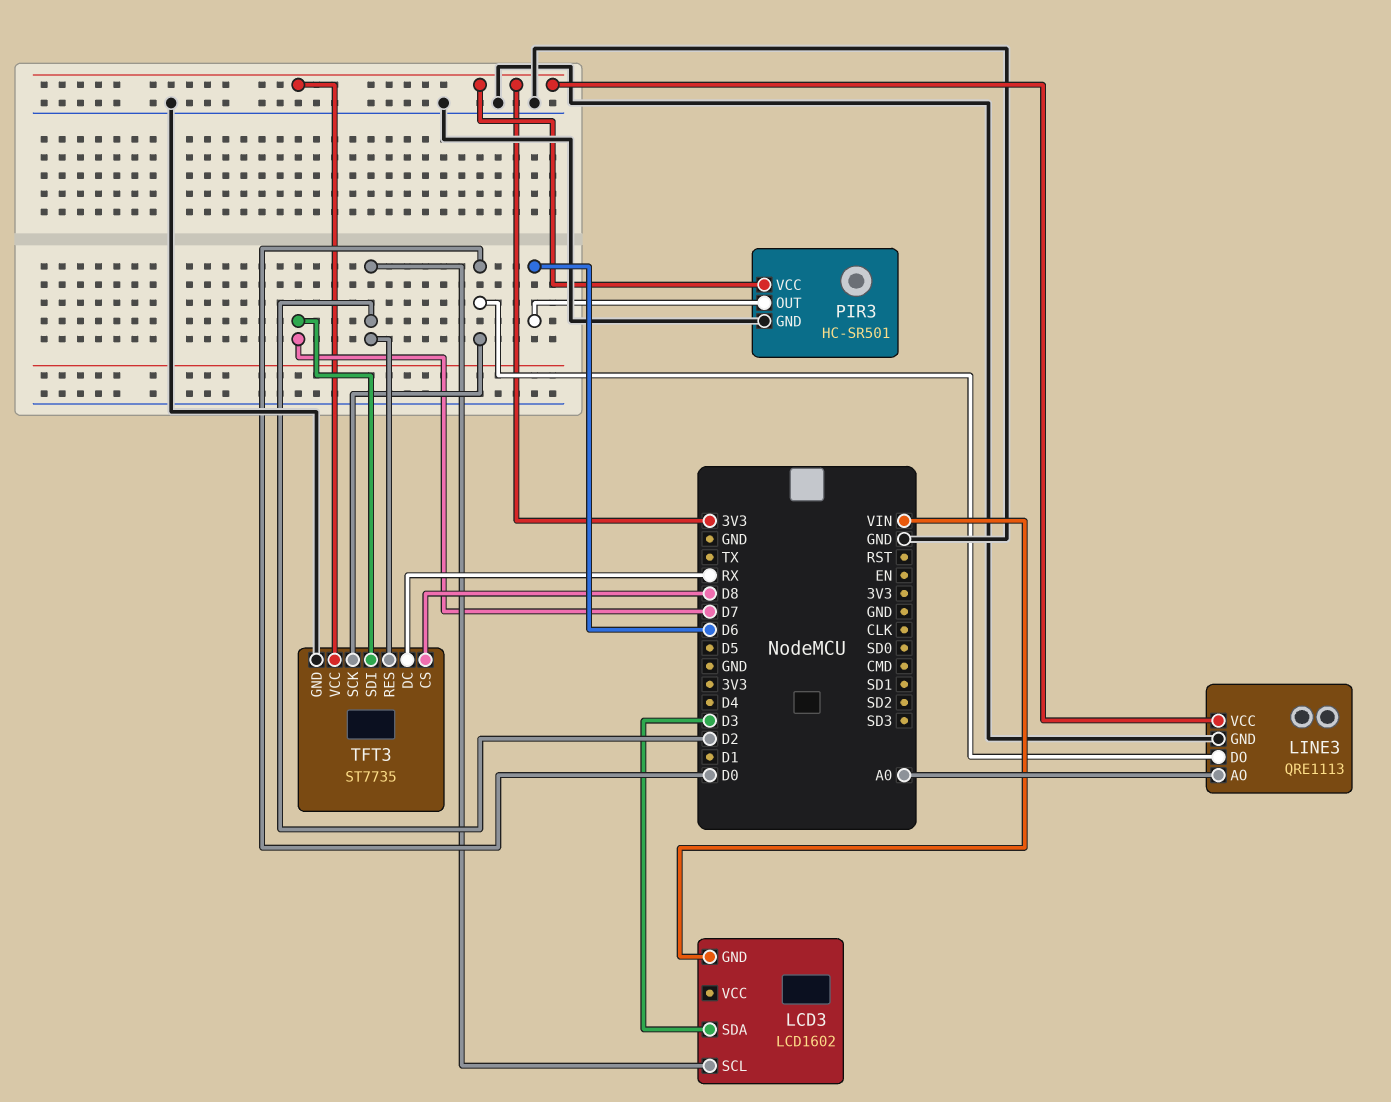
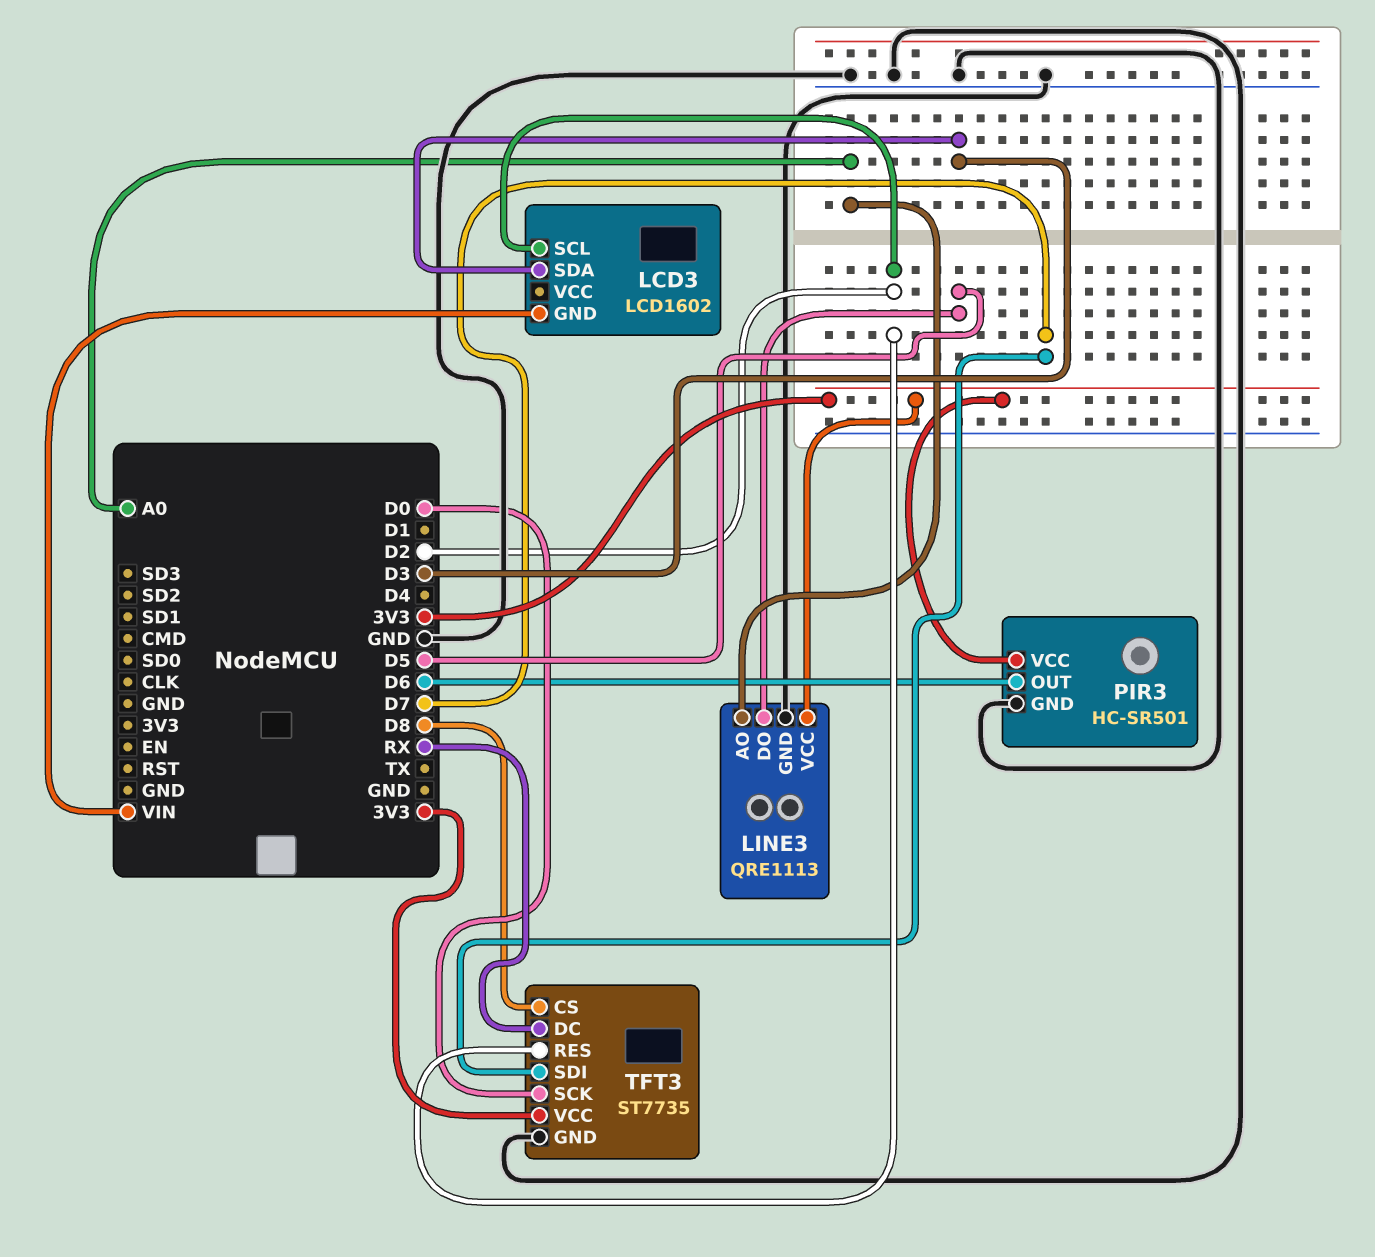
LINE3 pin DO: D0 -> D5

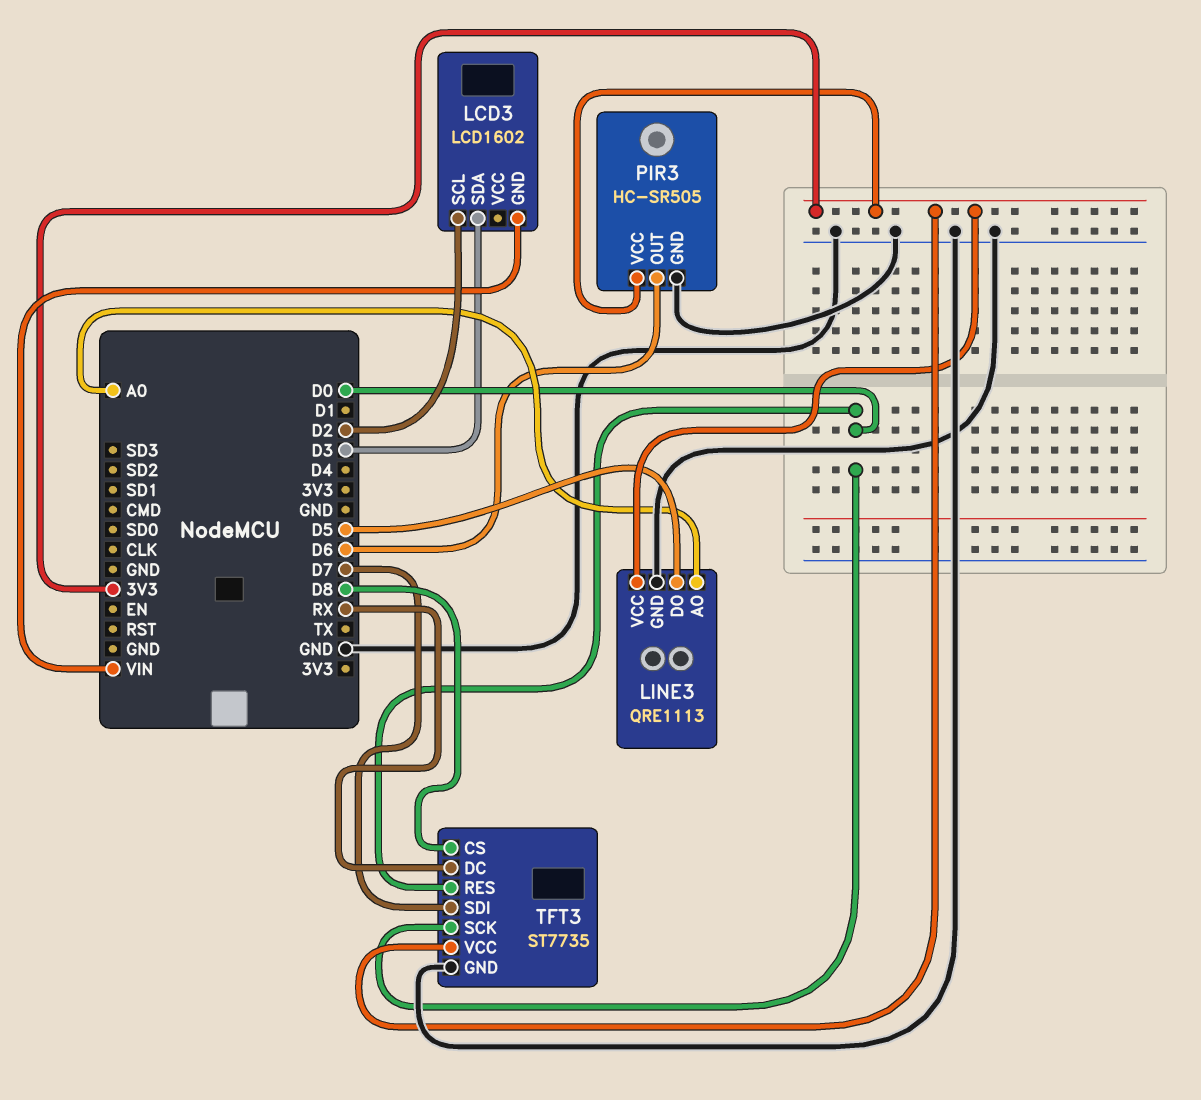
PIR3: HC-SR501 -> HC-SR505
TFT3 pin RES: D2 -> D0

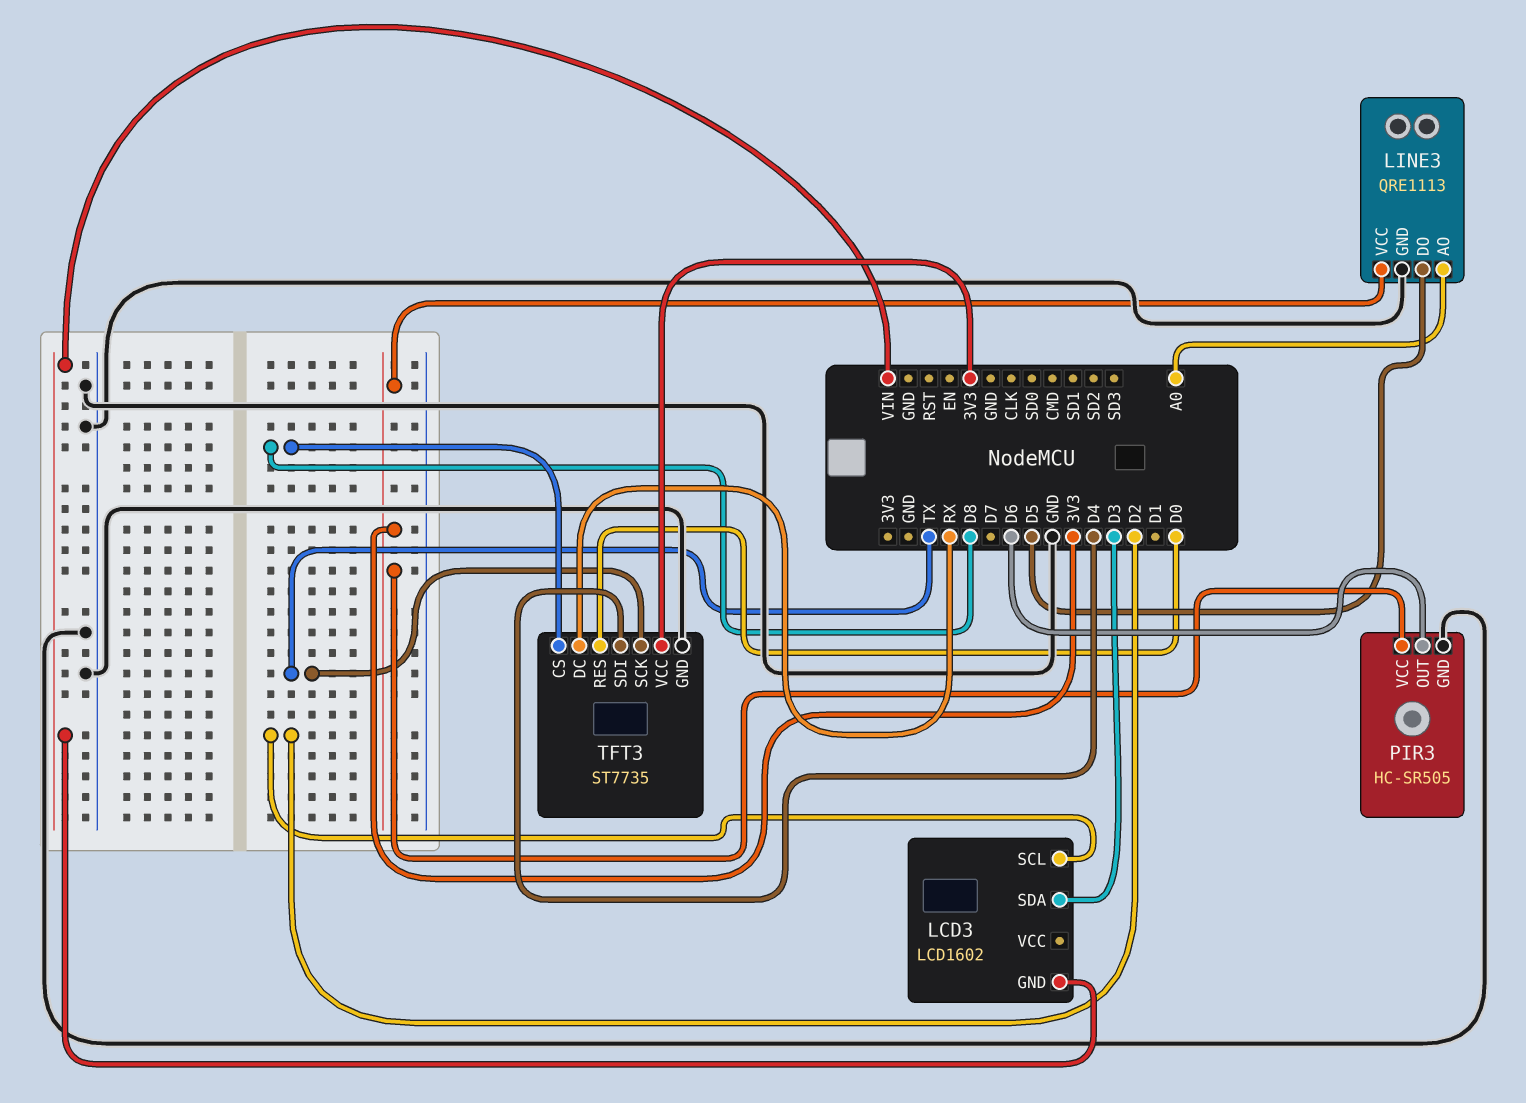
TFT3 pin SCK: D0 -> TX
TFT3 pin SDI: D7 -> D4

